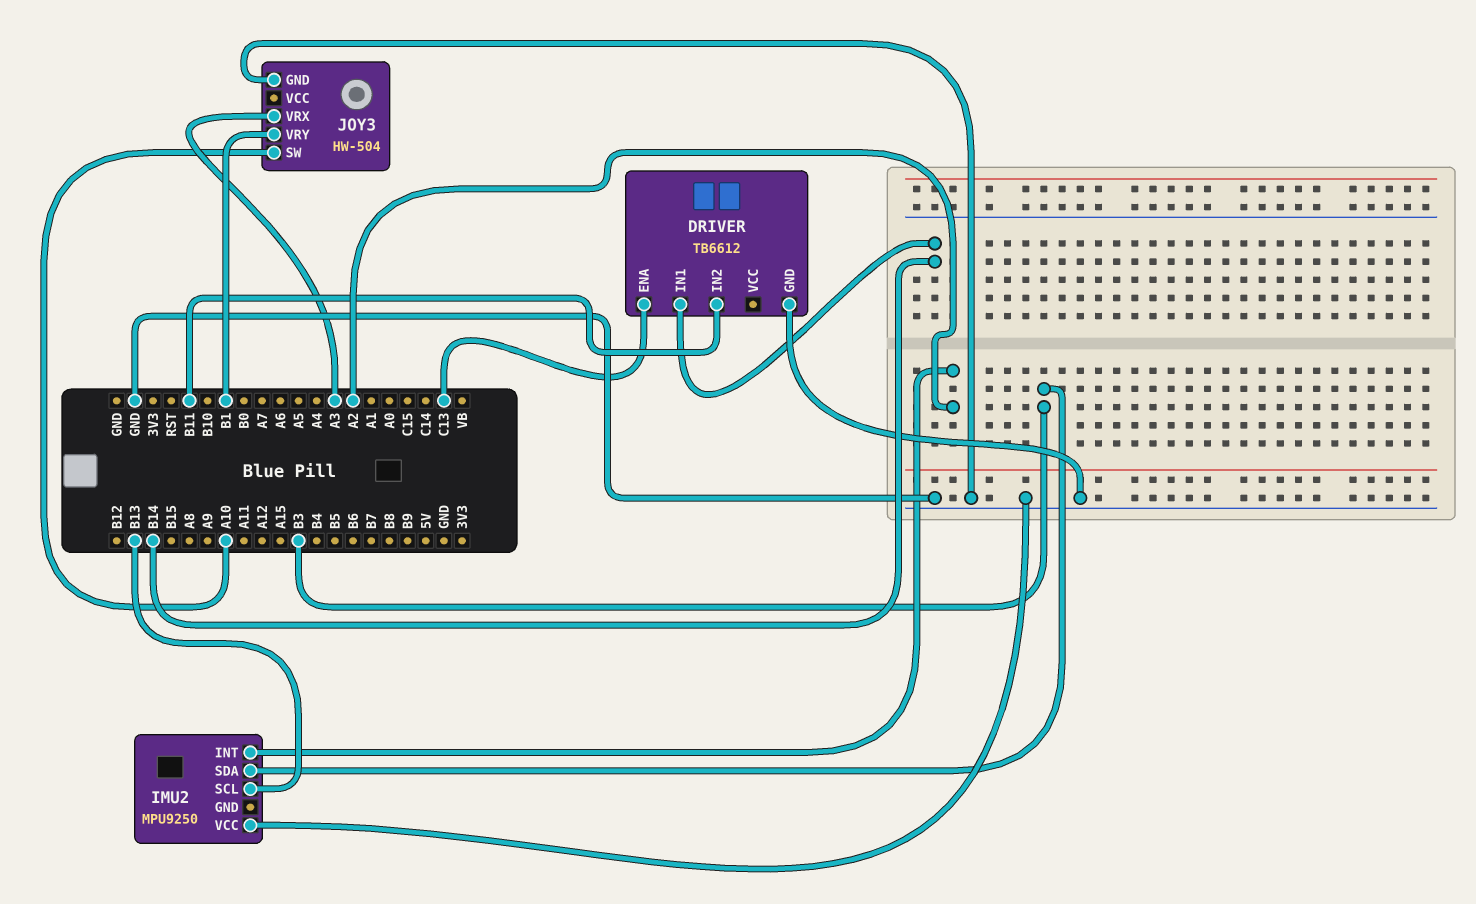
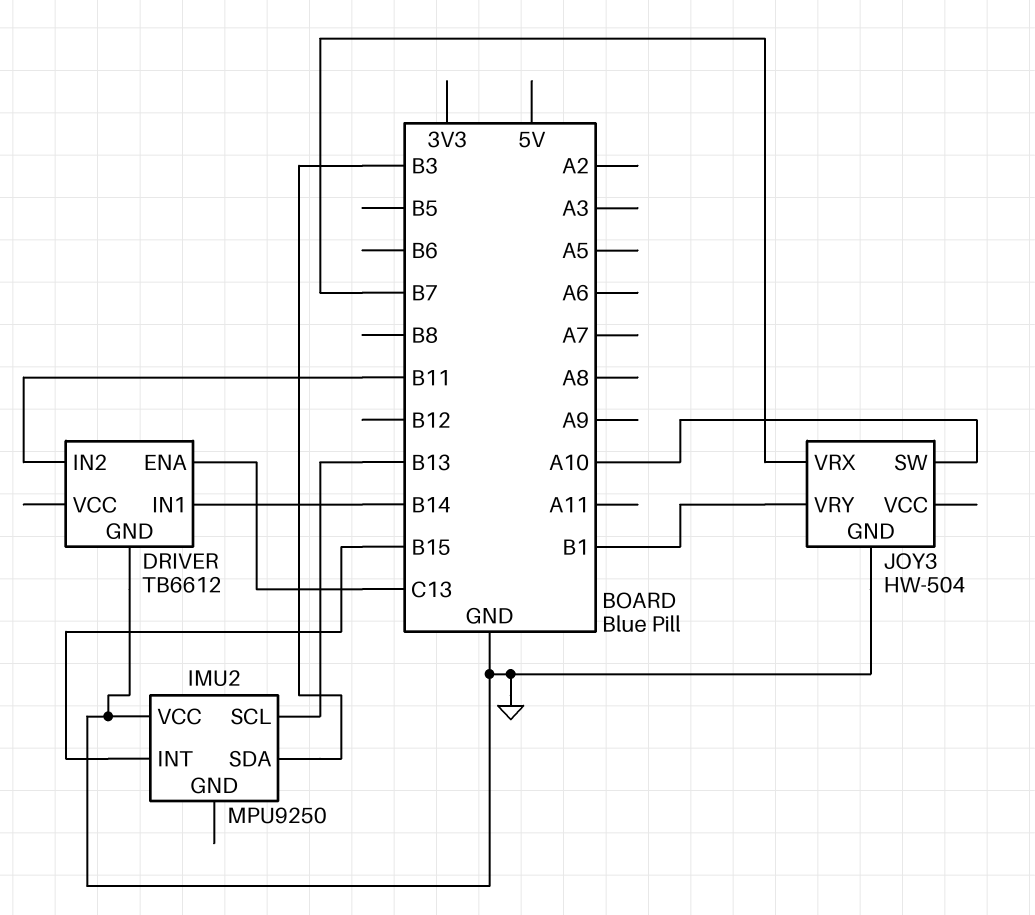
IMU2 pin INT: A2 -> B15
JOY3 pin VRX: A3 -> B7

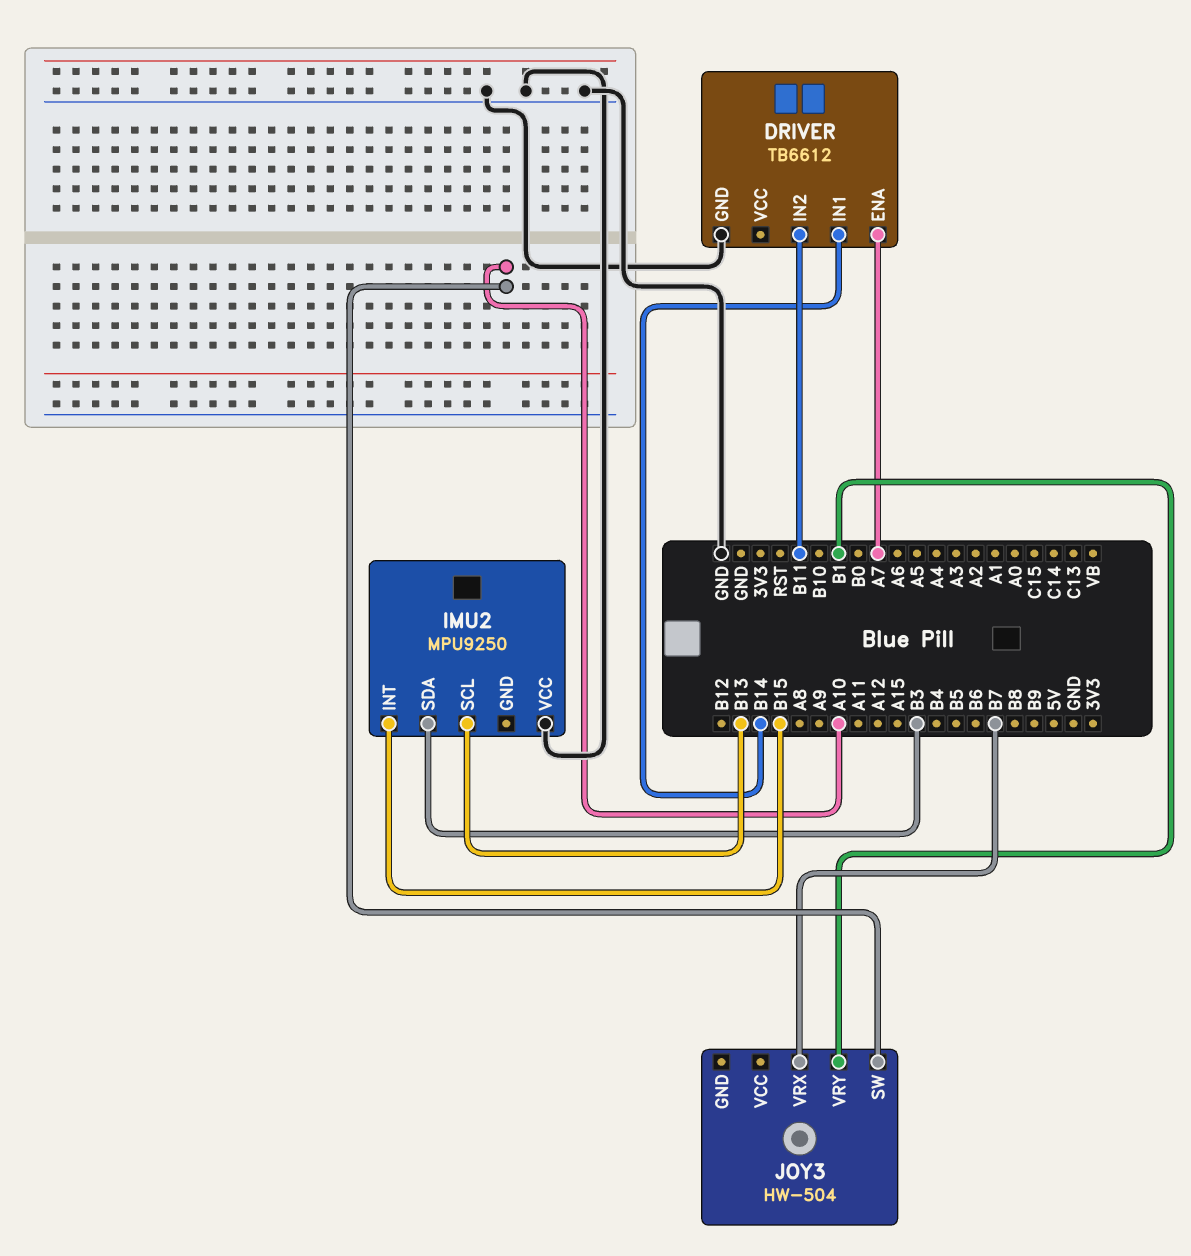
DRIVER pin ENA: C13 -> A7
JOY3 pin GND: GND -> none

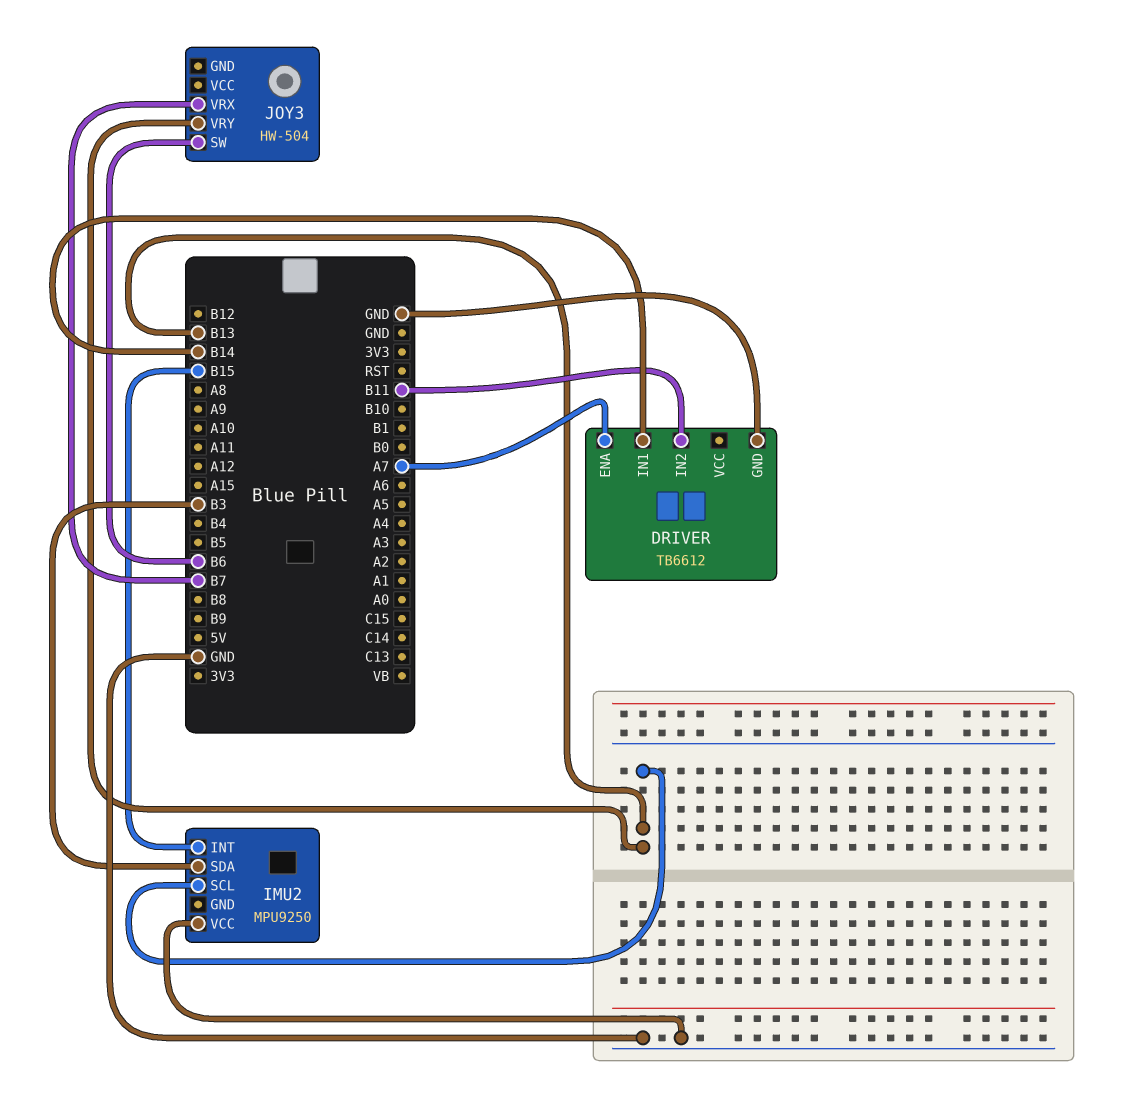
JOY3 pin SW: A10 -> B6
JOY3 pin VRY: B1 -> B13

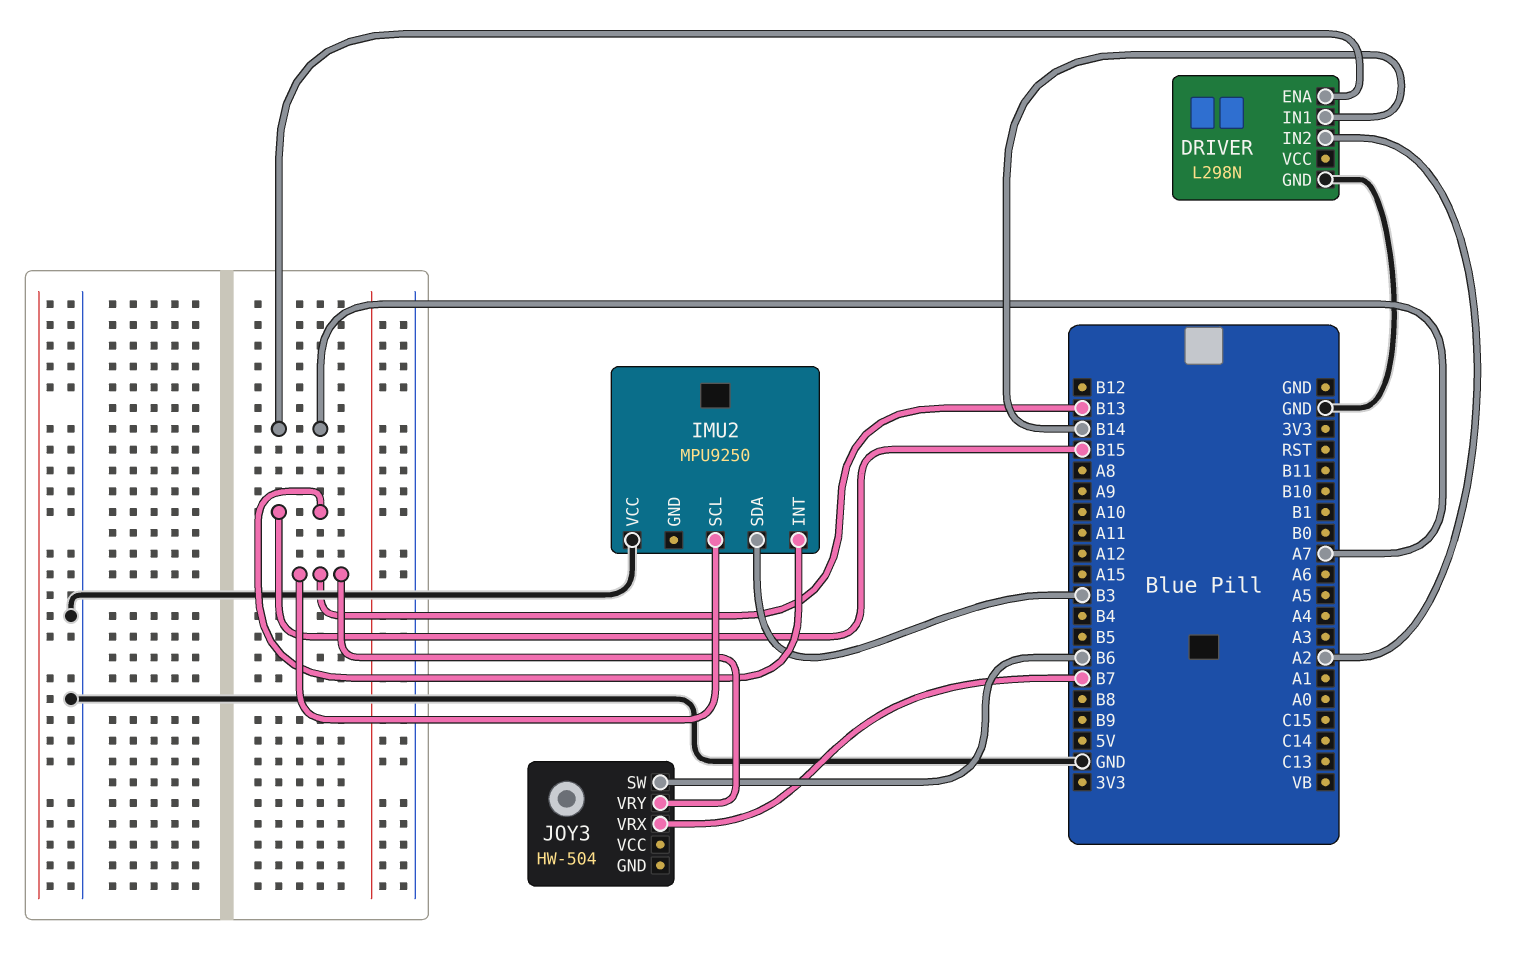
DRIVER: TB6612 -> L298N
DRIVER pin IN2: B11 -> A2

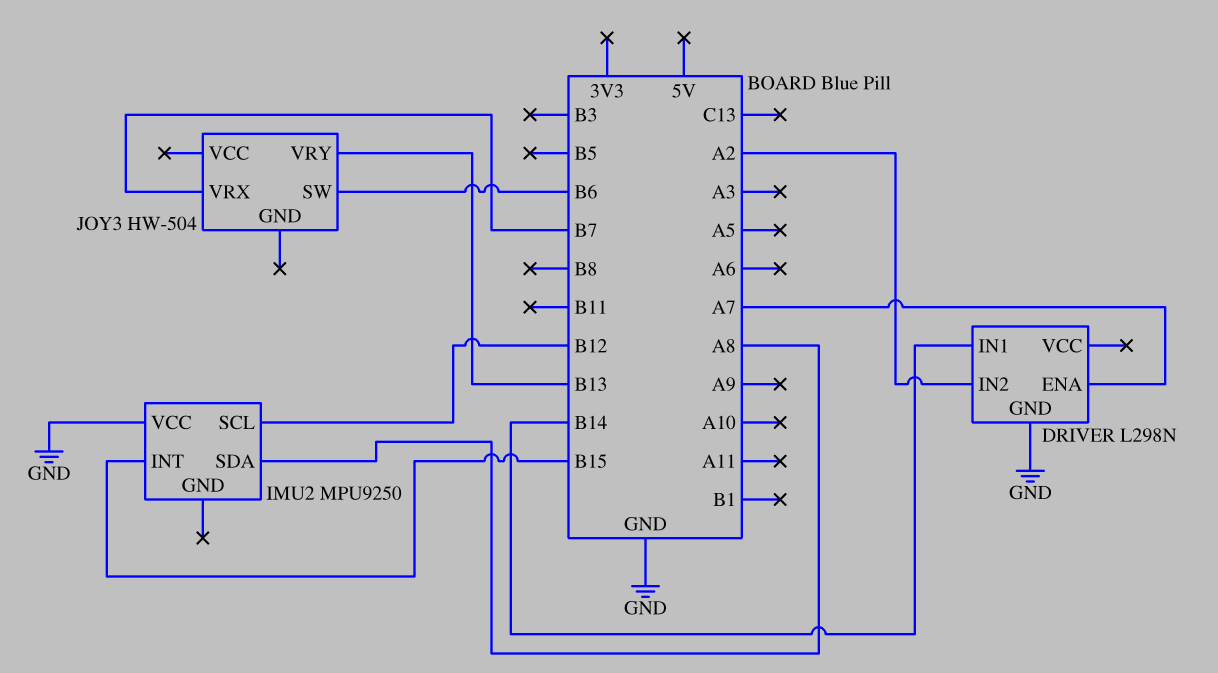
IMU2 pin SCL: B13 -> B12
IMU2 pin SDA: B3 -> A8

